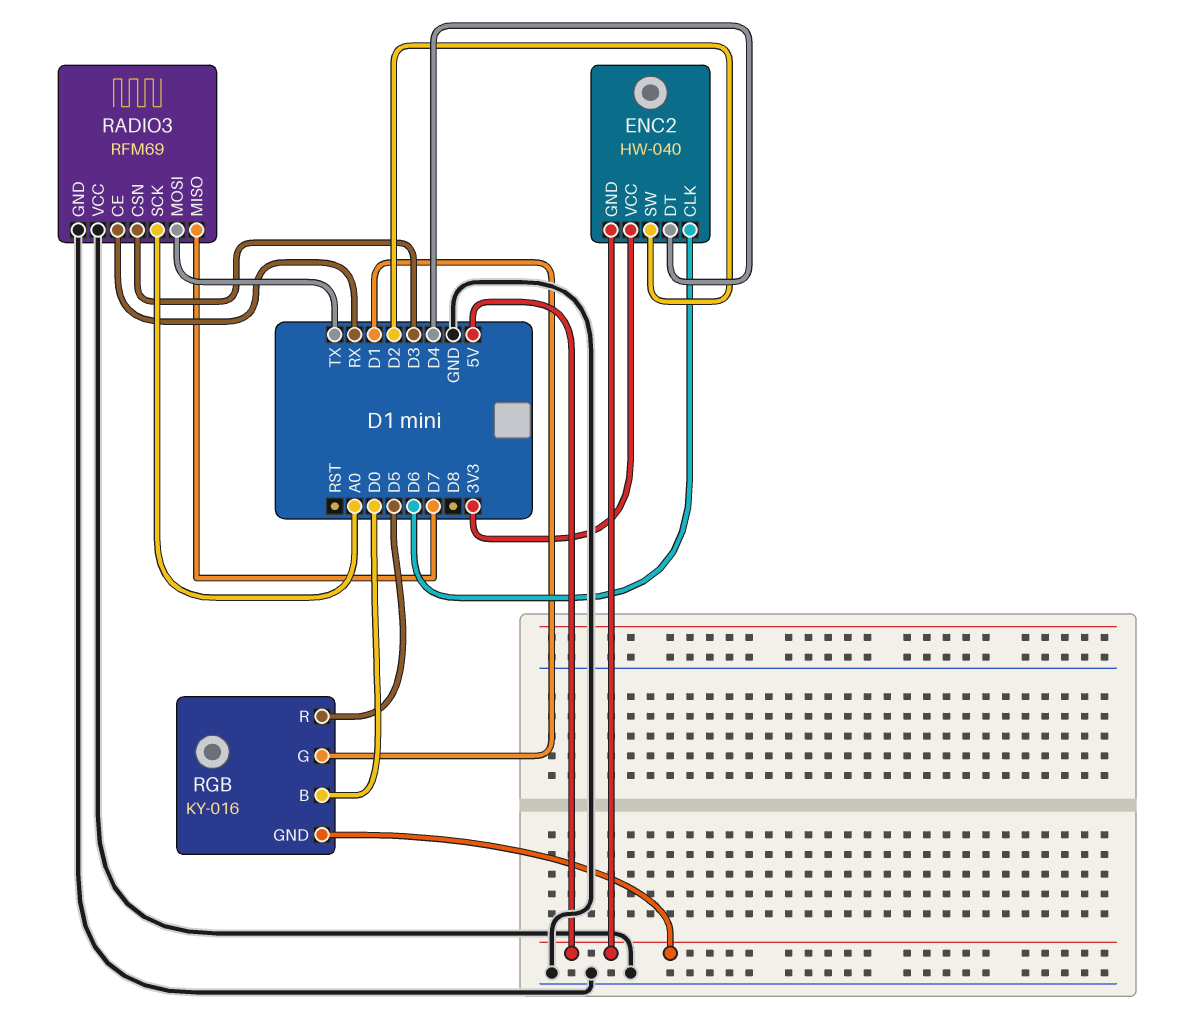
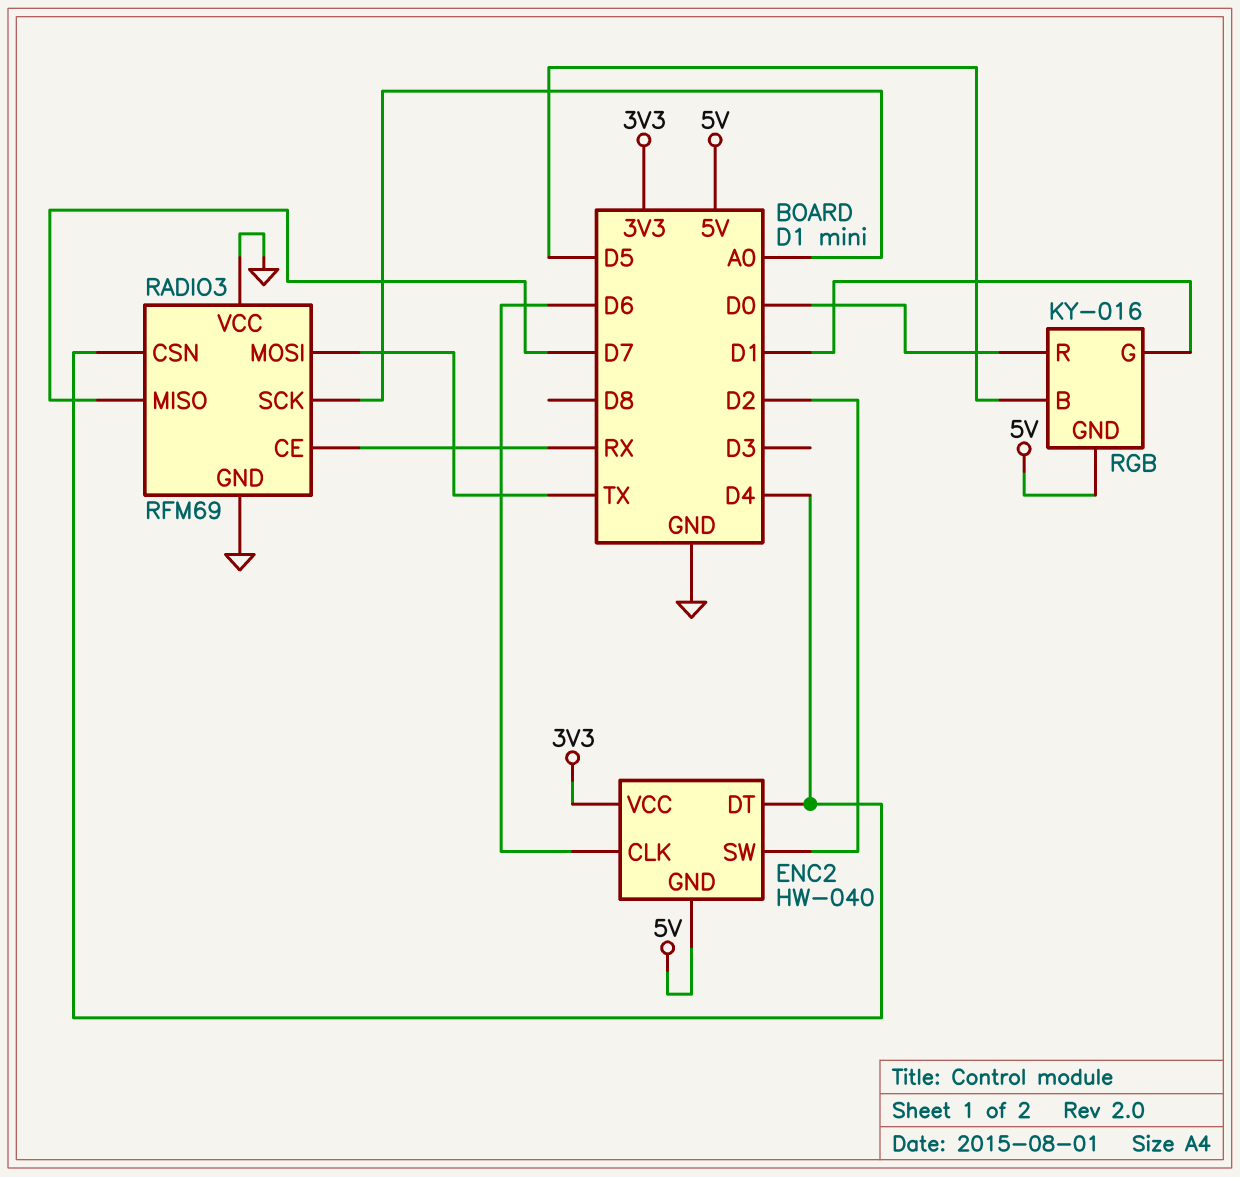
RADIO3 pin CSN: D3 -> D4
RGB pin B: D0 -> D5
RGB pin R: D5 -> D0

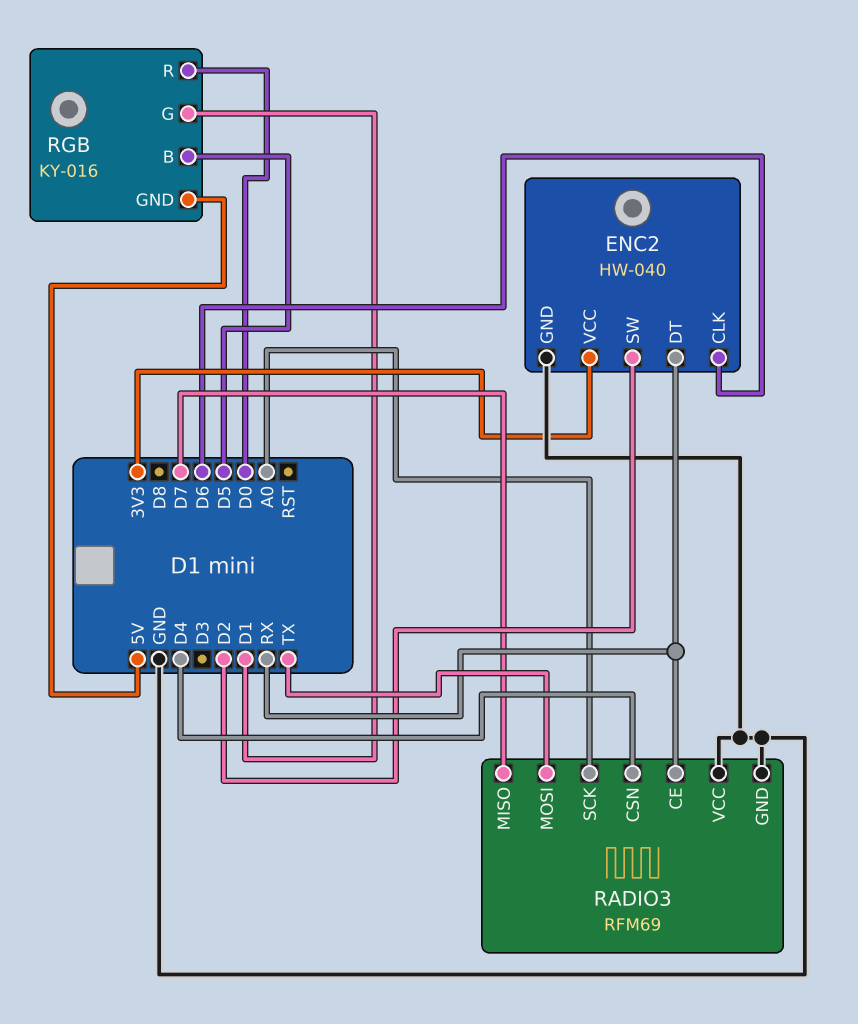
ENC2 pin DT: D4 -> RX
ENC2 pin GND: 5V -> GND

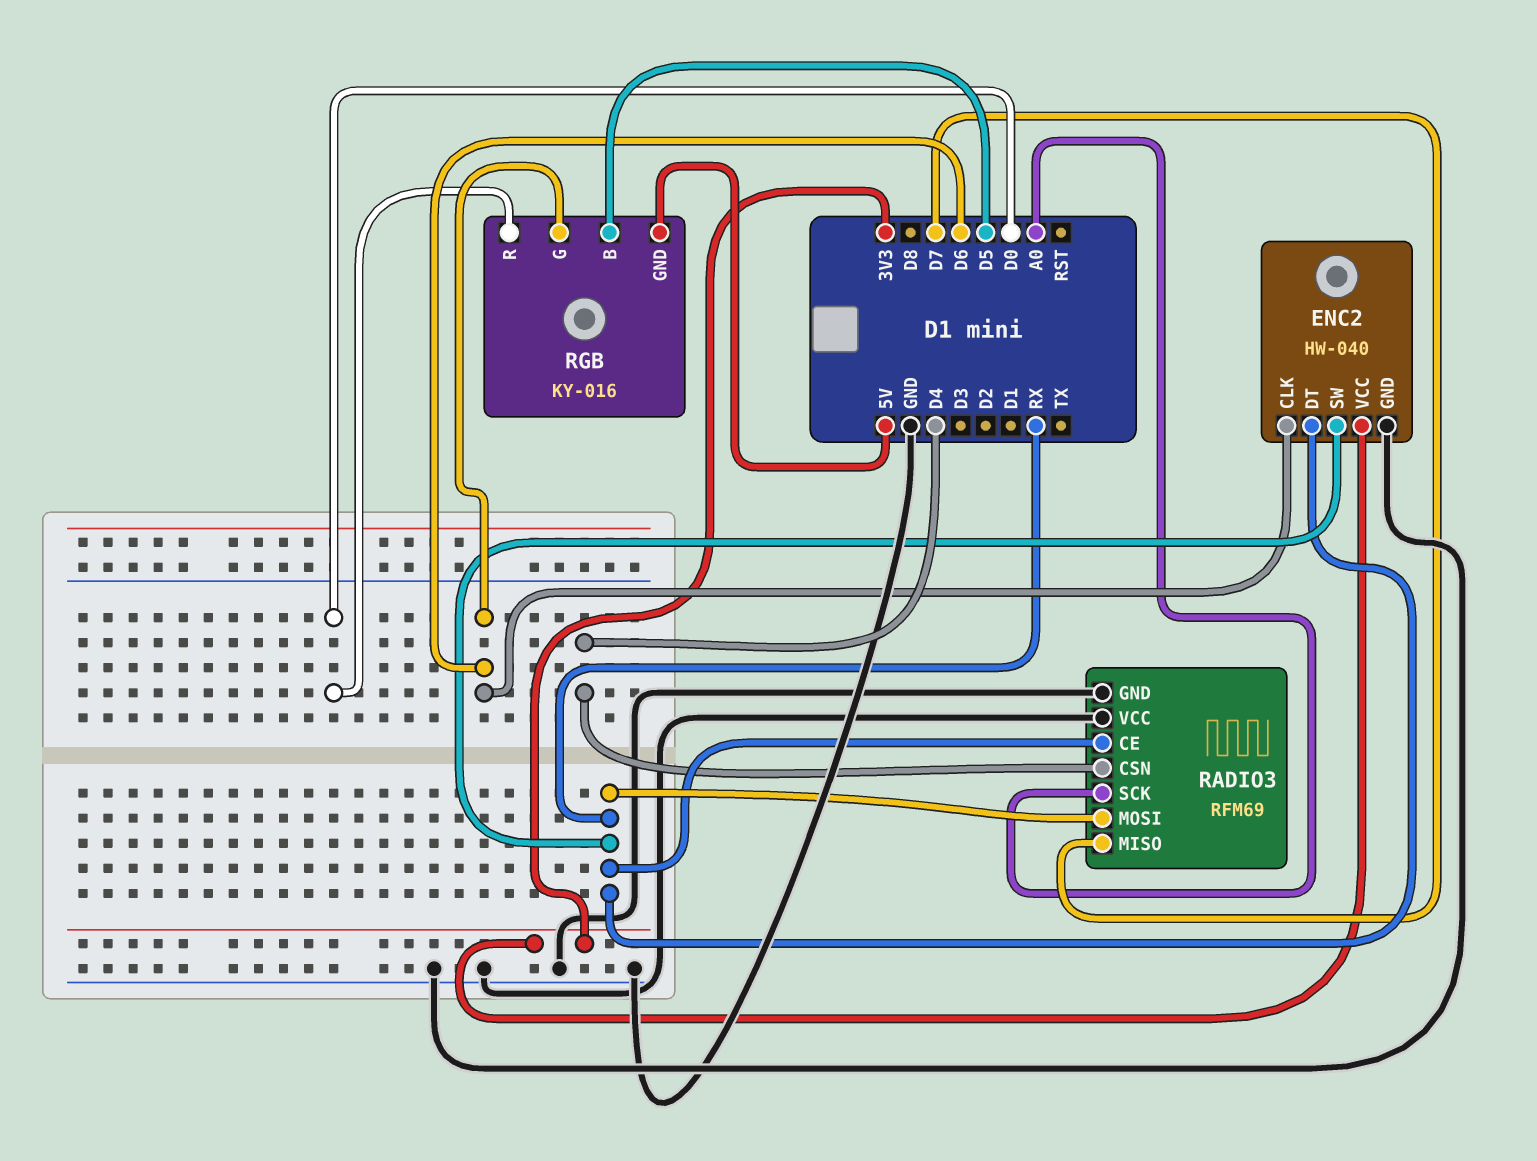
ENC2 pin SW: D2 -> RX
RADIO3 pin MOSI: TX -> RX
RGB pin G: D1 -> D6

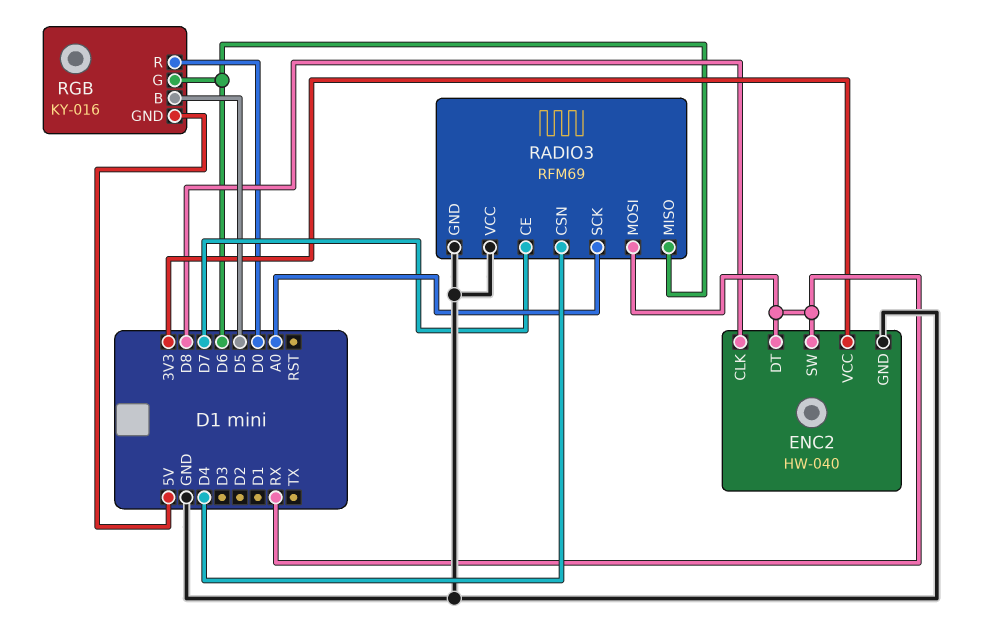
ENC2 pin CLK: D6 -> D8
RADIO3 pin CE: RX -> D7
RADIO3 pin MISO: D7 -> D6

